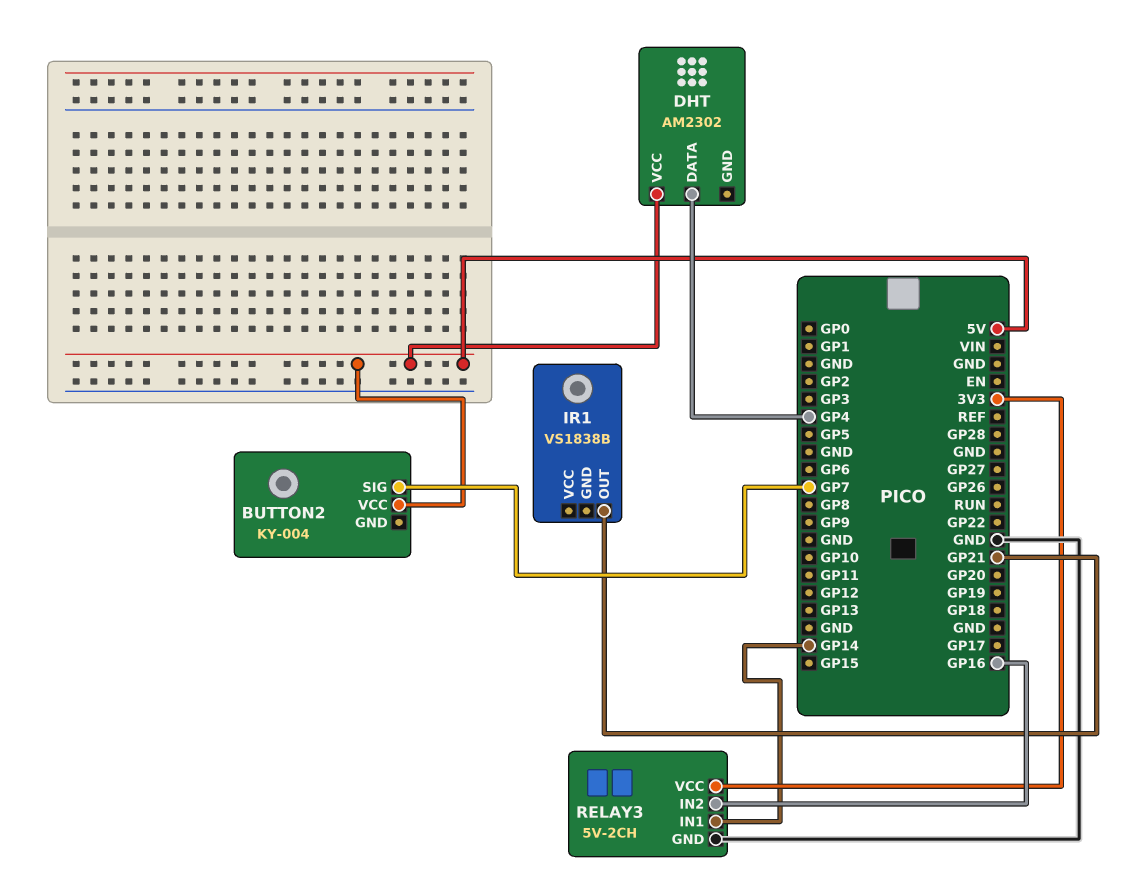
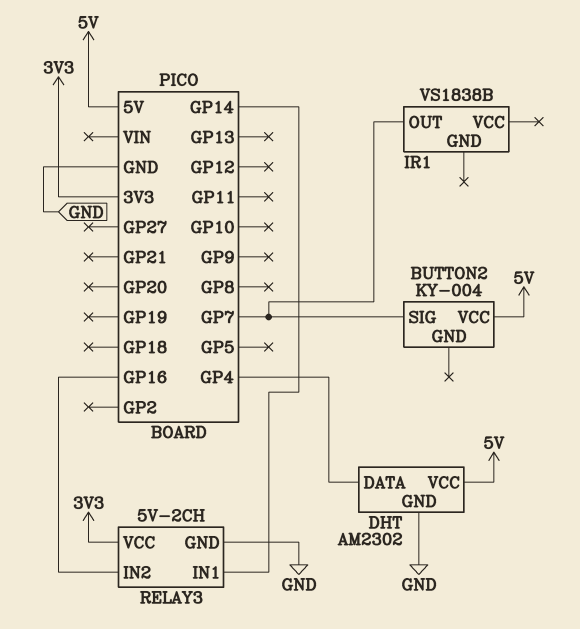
DHT pin GND: none -> GND
IR1 pin OUT: GP21 -> GP7

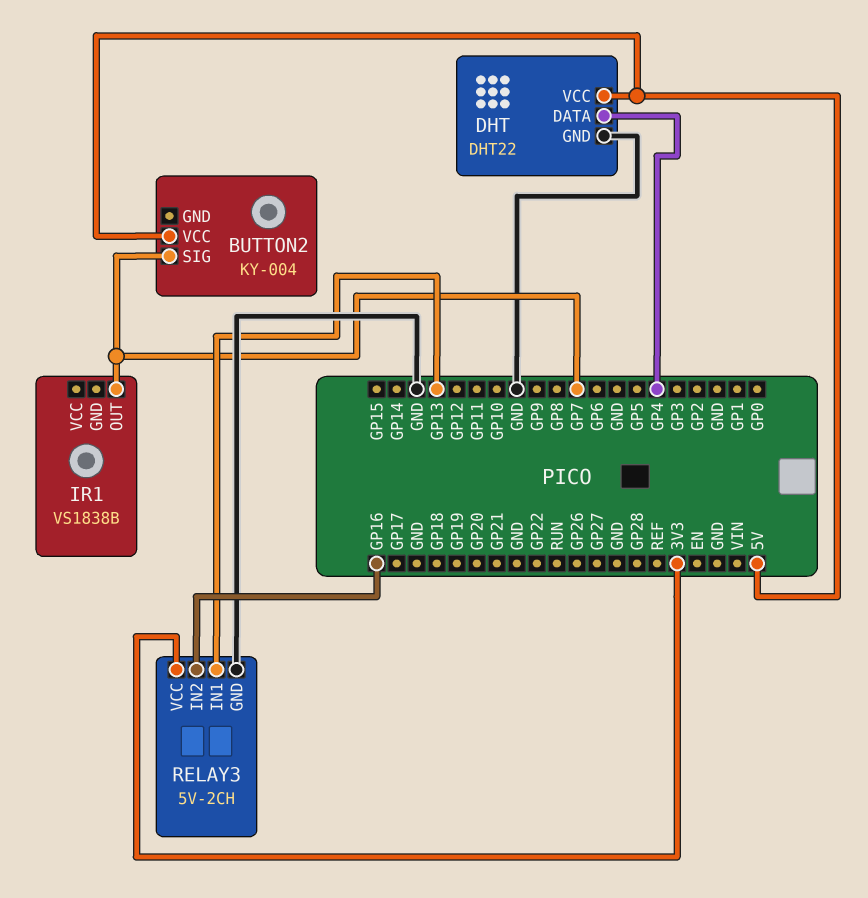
DHT: AM2302 -> DHT22
RELAY3 pin IN1: GP14 -> GP13

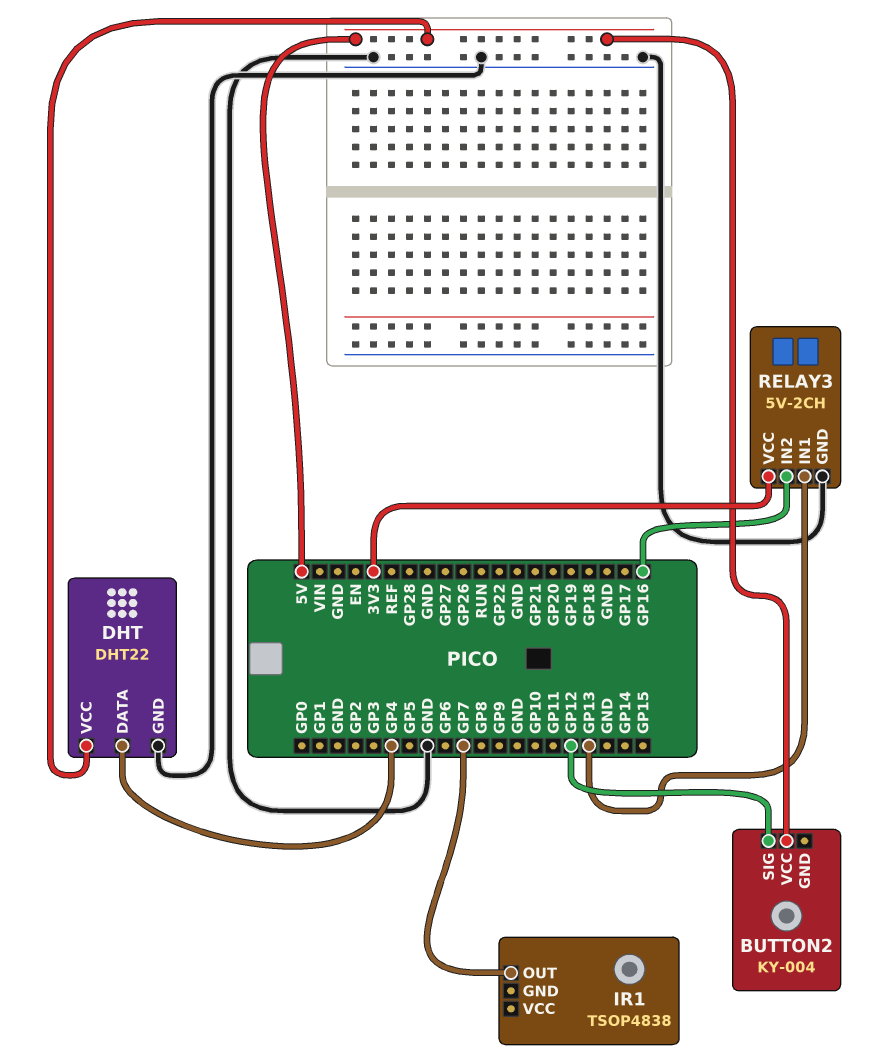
BUTTON2 pin SIG: GP7 -> GP12
IR1: VS1838B -> TSOP4838

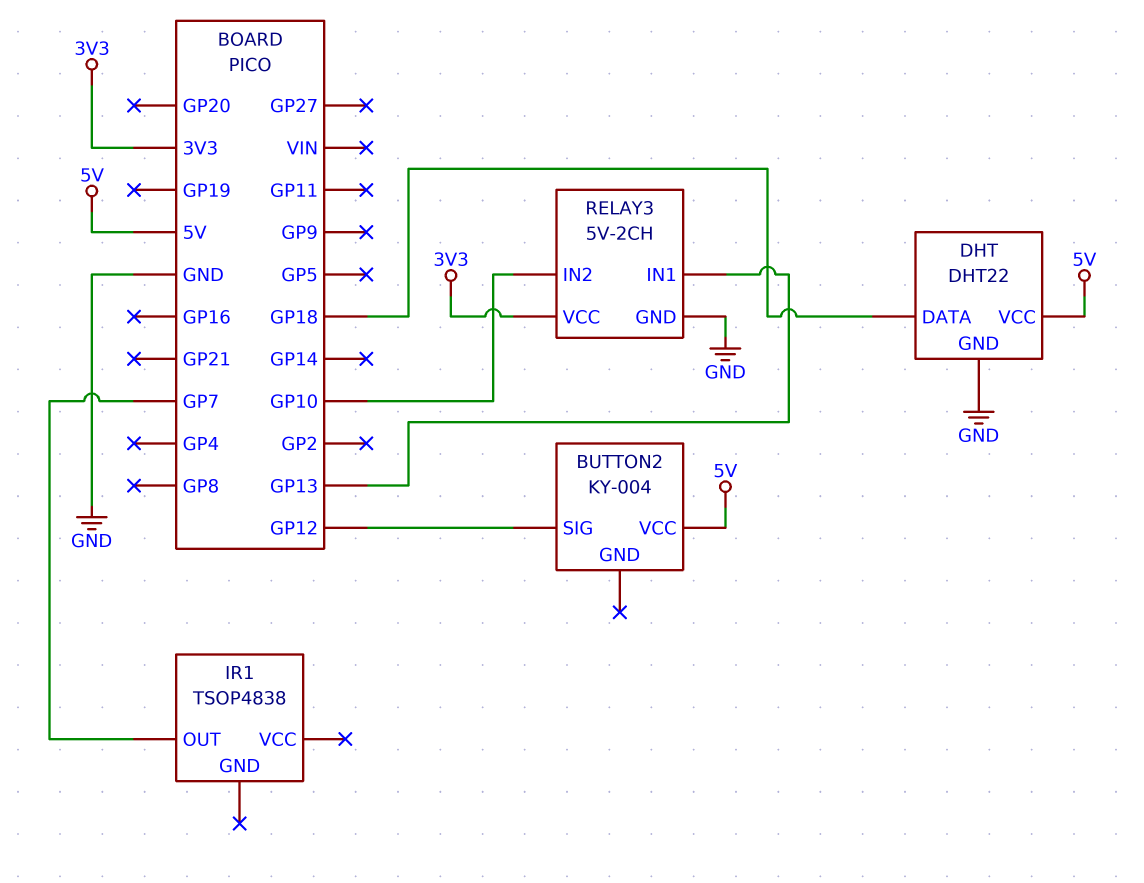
DHT pin DATA: GP4 -> GP18
RELAY3 pin IN2: GP16 -> GP10

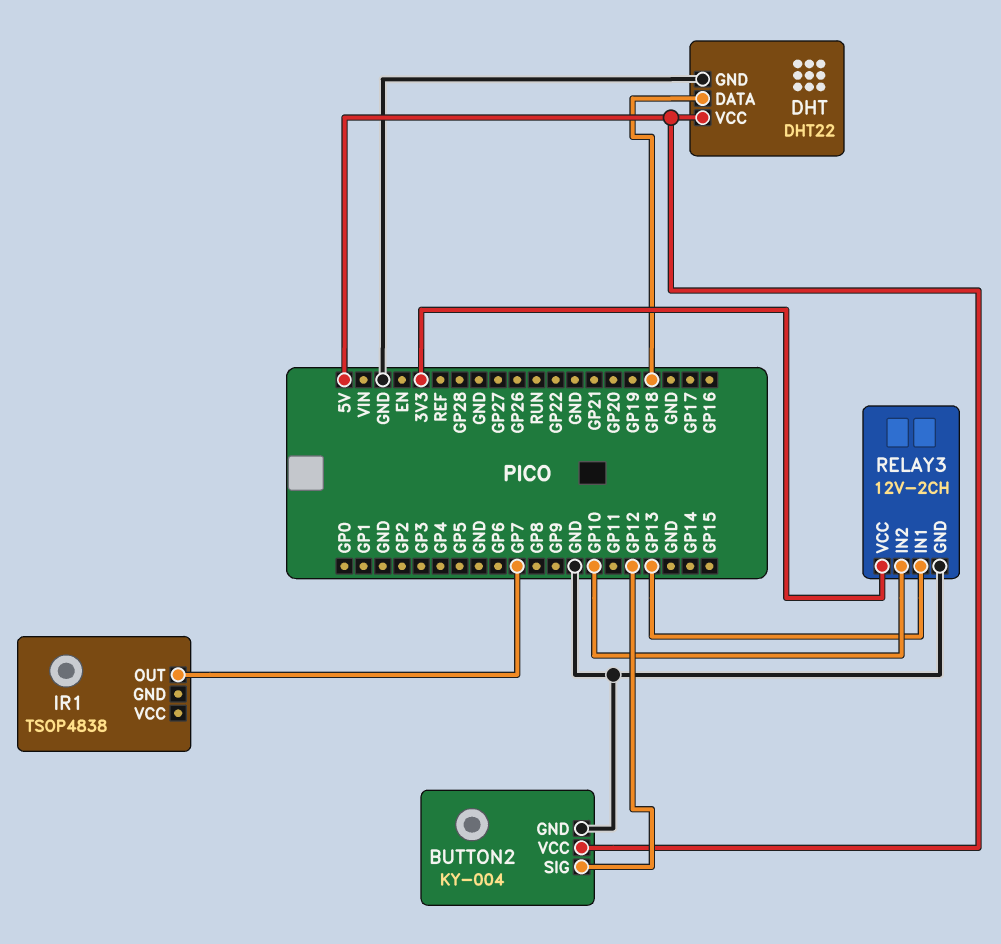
BUTTON2 pin GND: none -> GND
RELAY3: 5V-2CH -> 12V-2CH

